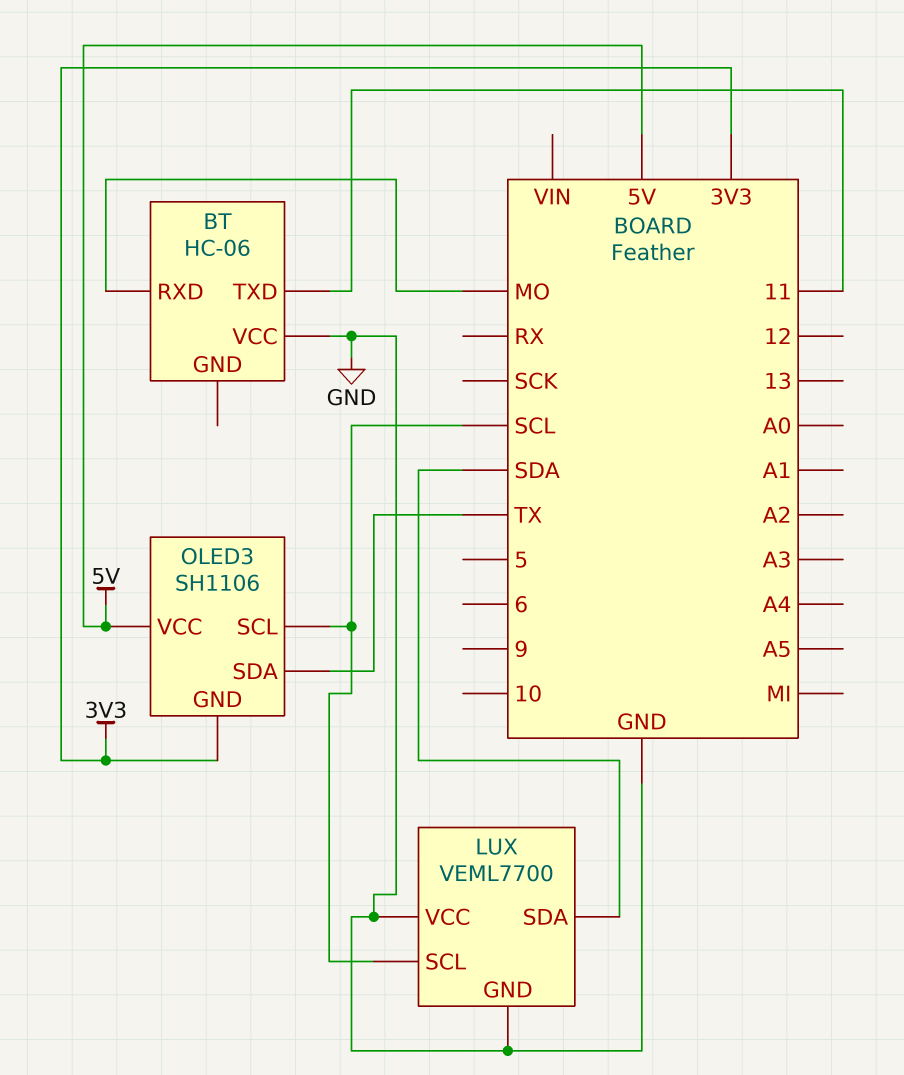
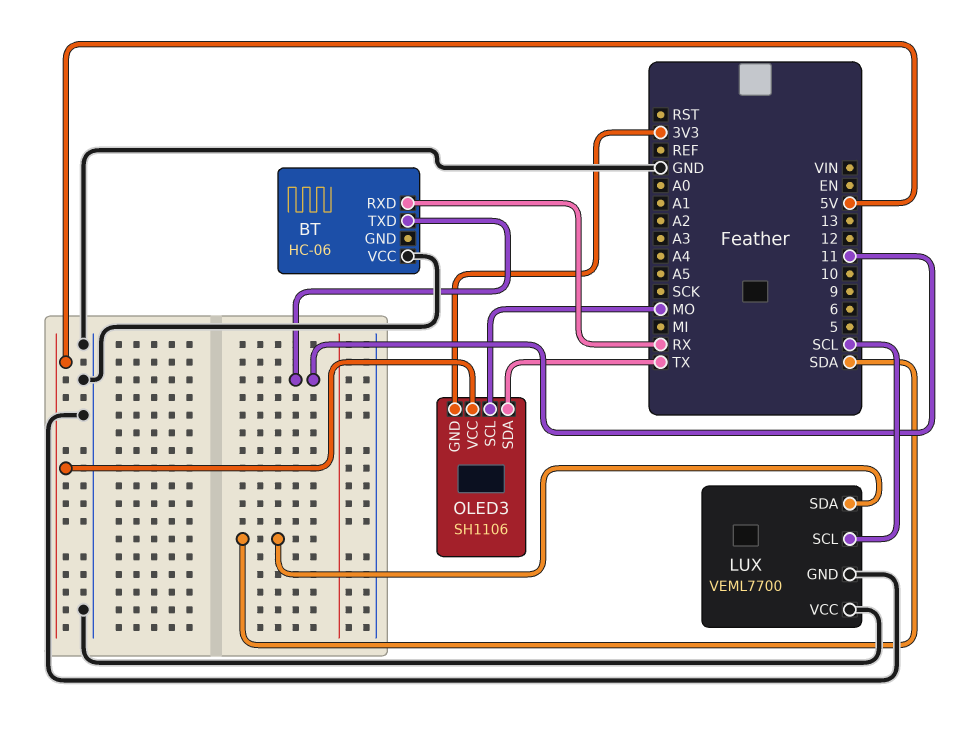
BT pin RXD: MO -> RX
OLED3 pin SCL: SCL -> MO

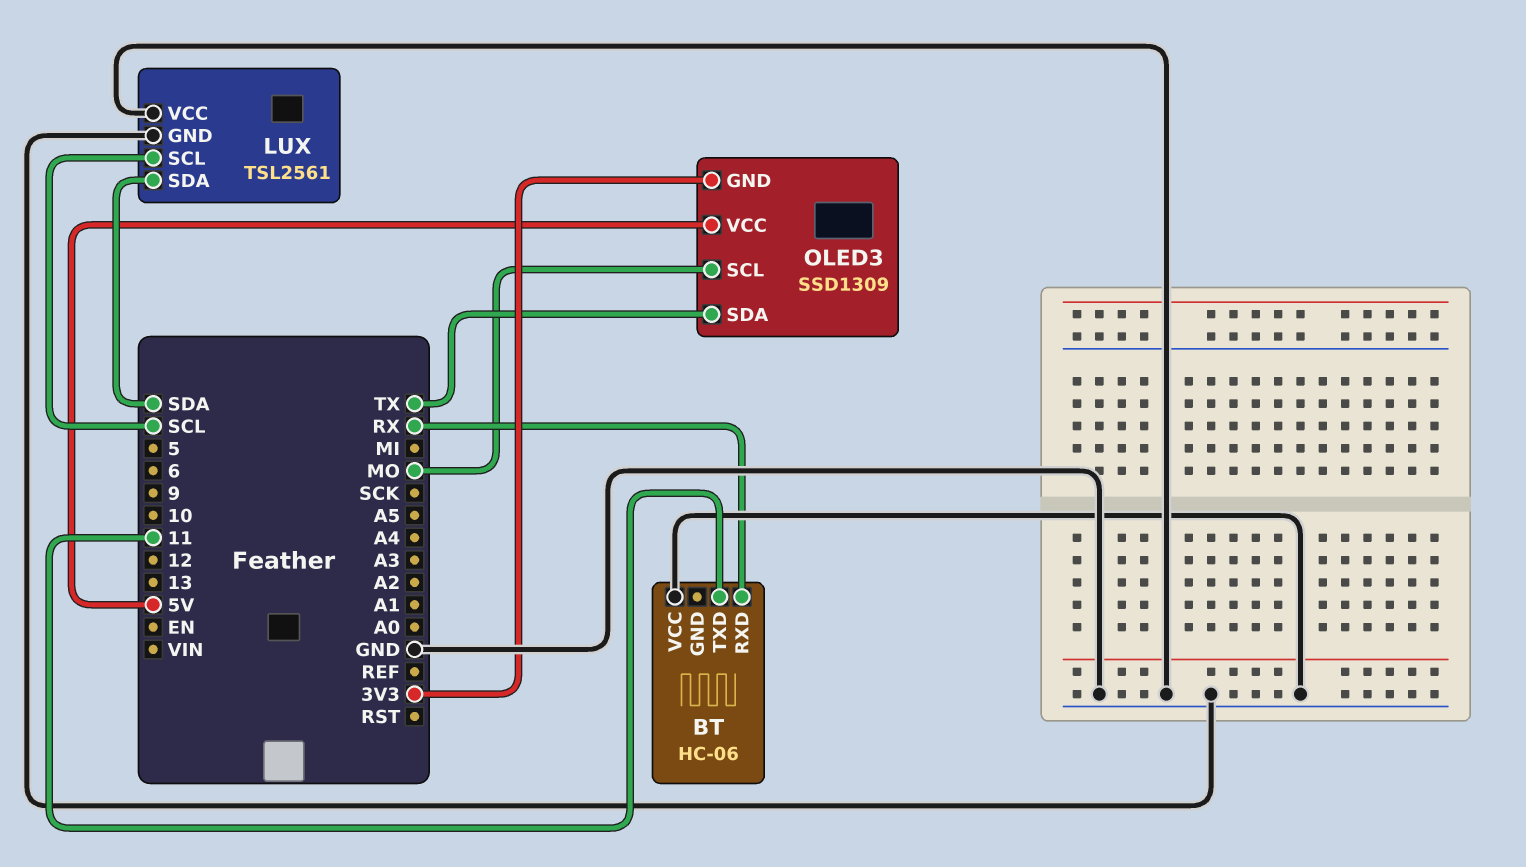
LUX: VEML7700 -> TSL2561
OLED3: SH1106 -> SSD1309

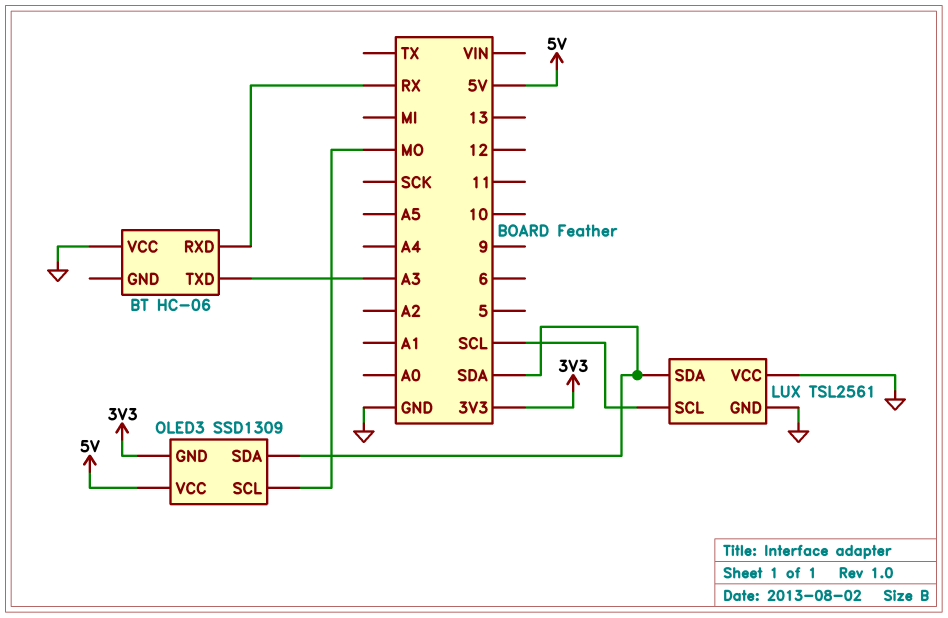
BT pin TXD: 11 -> A3
OLED3 pin SDA: TX -> SDA

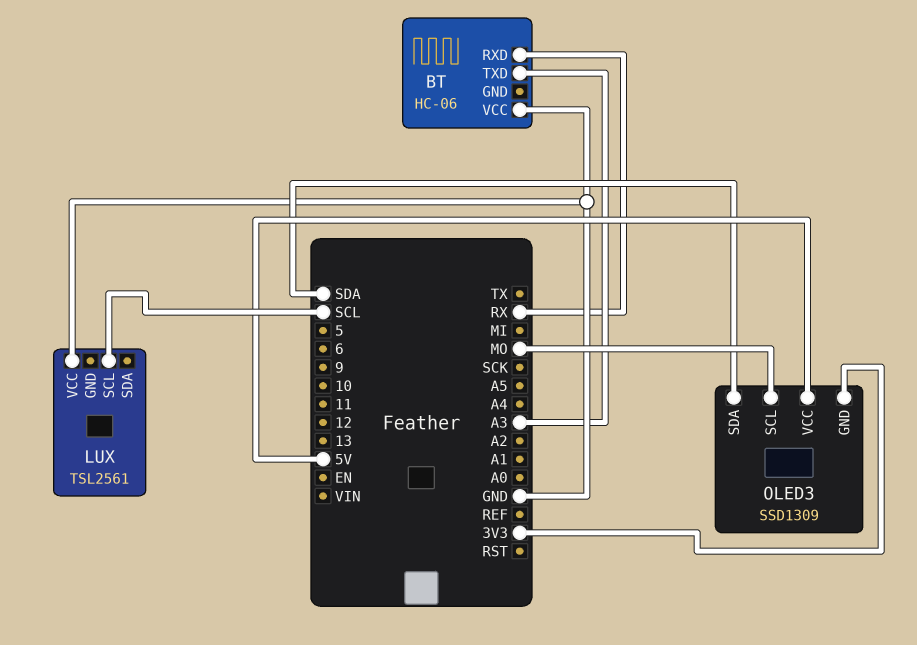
LUX pin GND: GND -> none
LUX pin SDA: SDA -> none

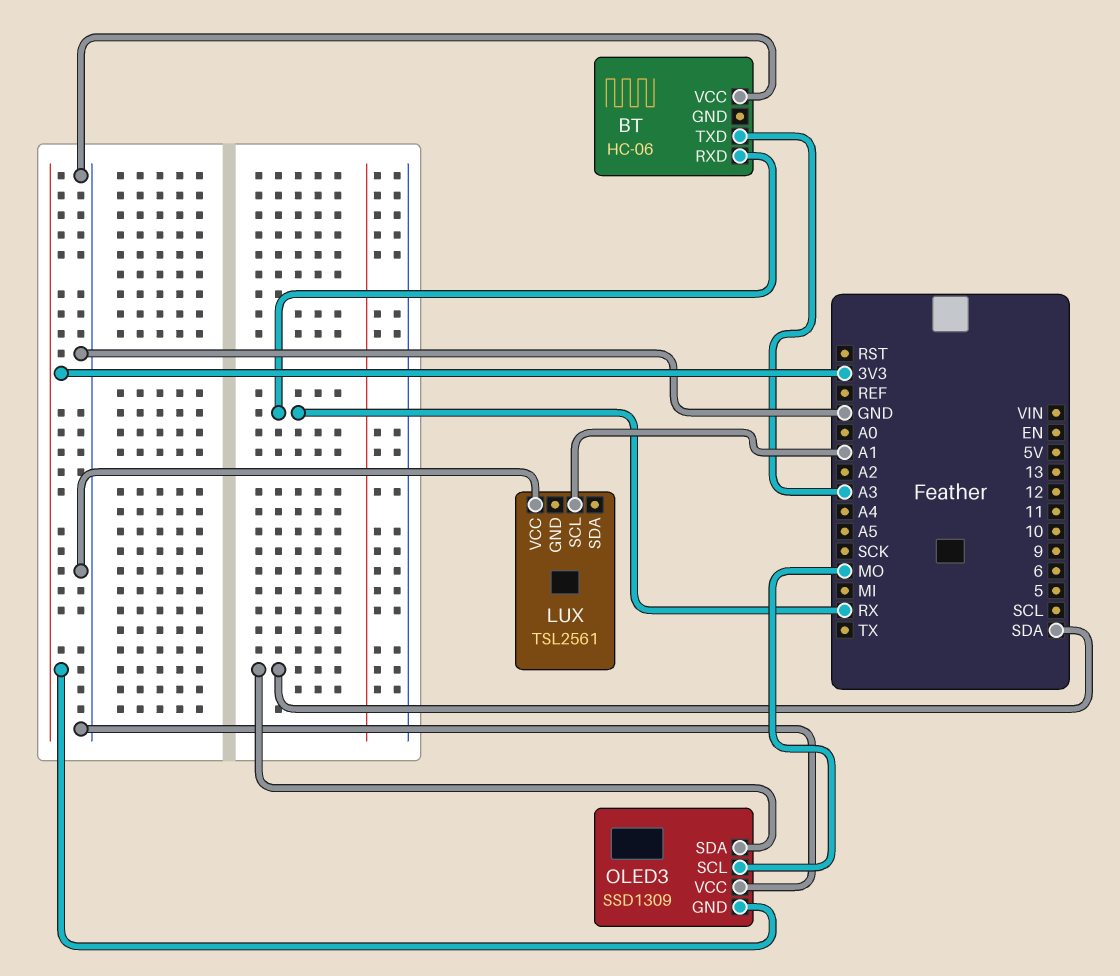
LUX pin SCL: SCL -> A1
OLED3 pin VCC: 5V -> GND

